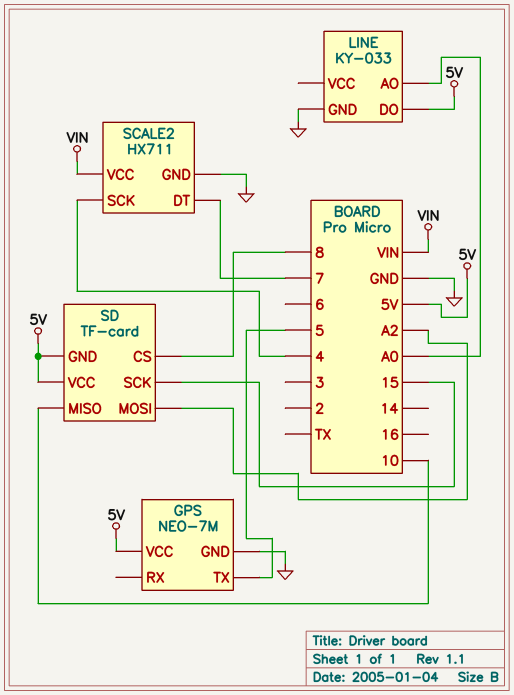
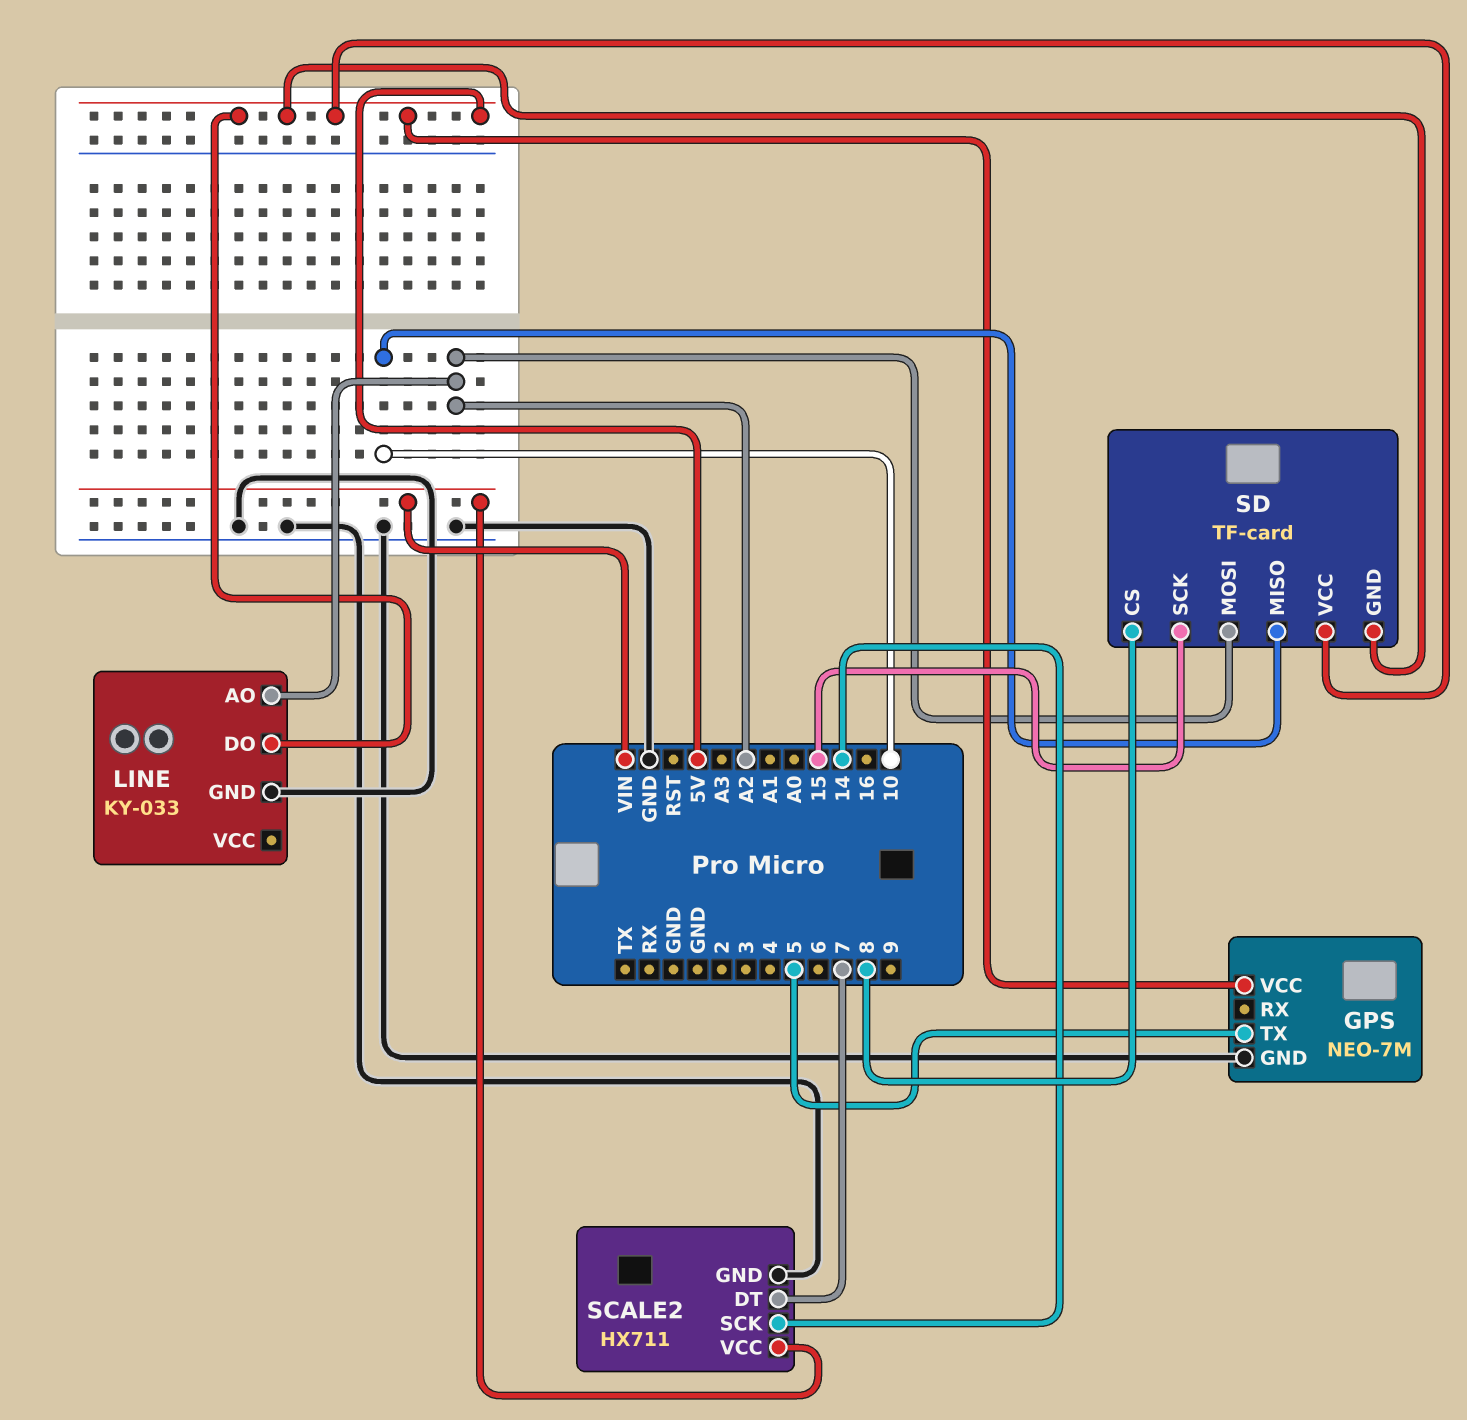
LINE pin AO: A0 -> A2
SCALE2 pin SCK: 4 -> 14

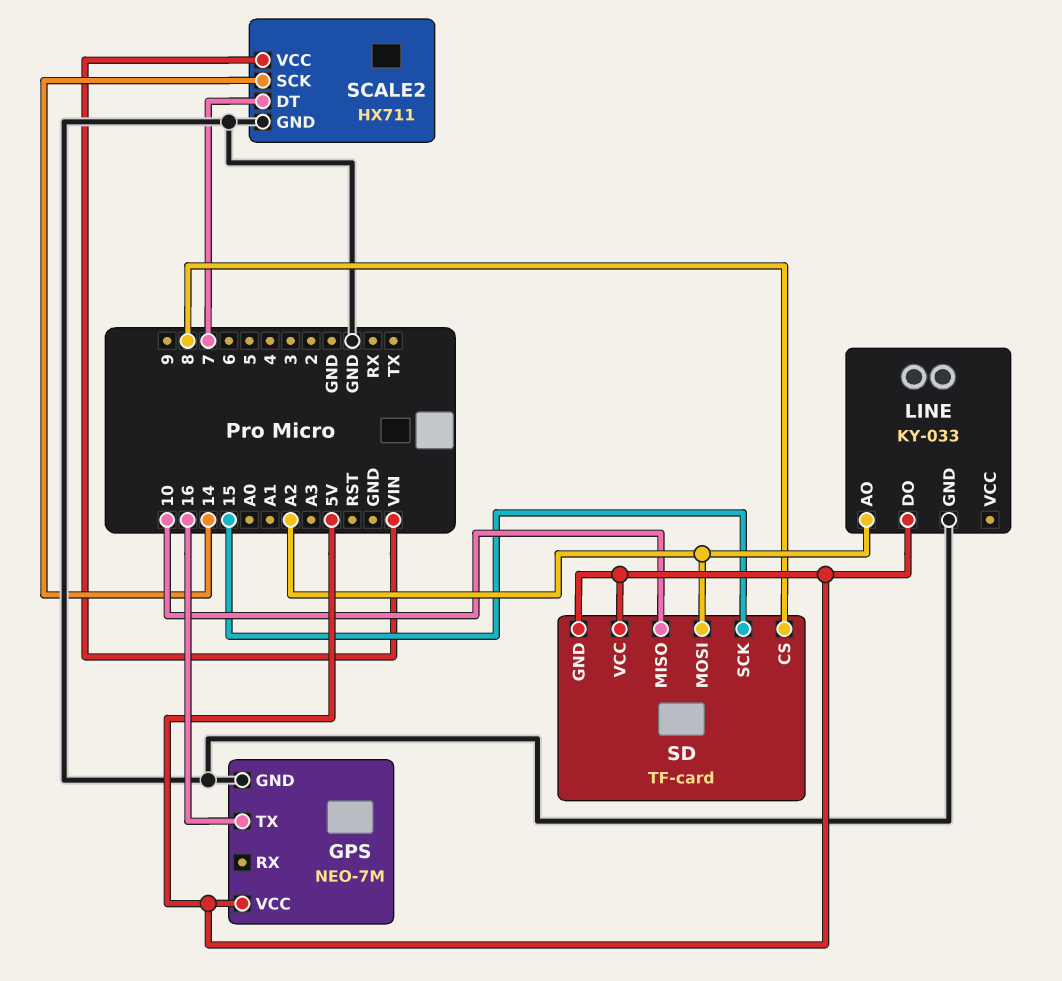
GPS pin TX: 5 -> 16

